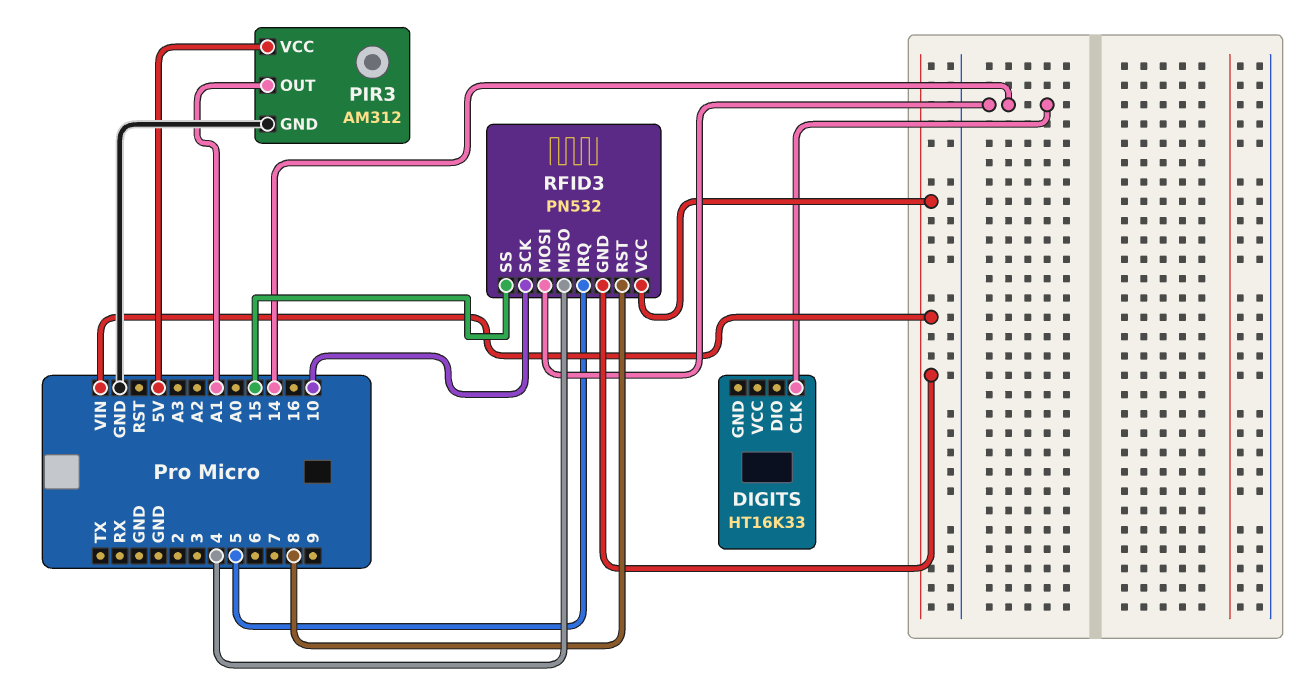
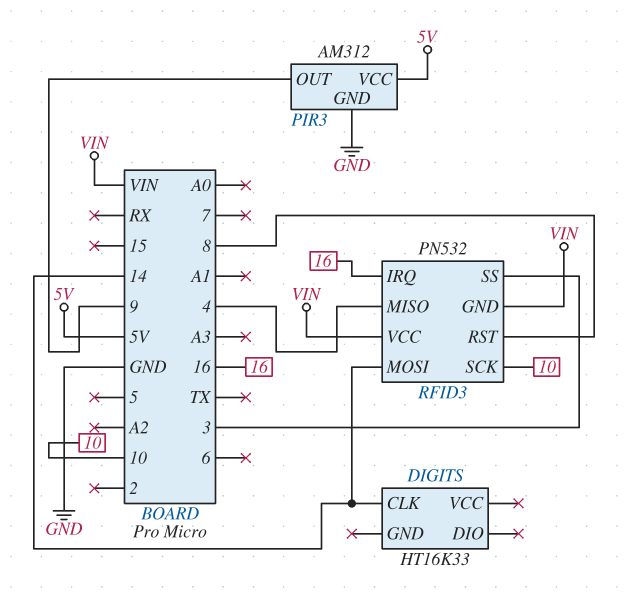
PIR3 pin OUT: A1 -> 9
RFID3 pin IRQ: 5 -> 16
RFID3 pin SS: 15 -> 3

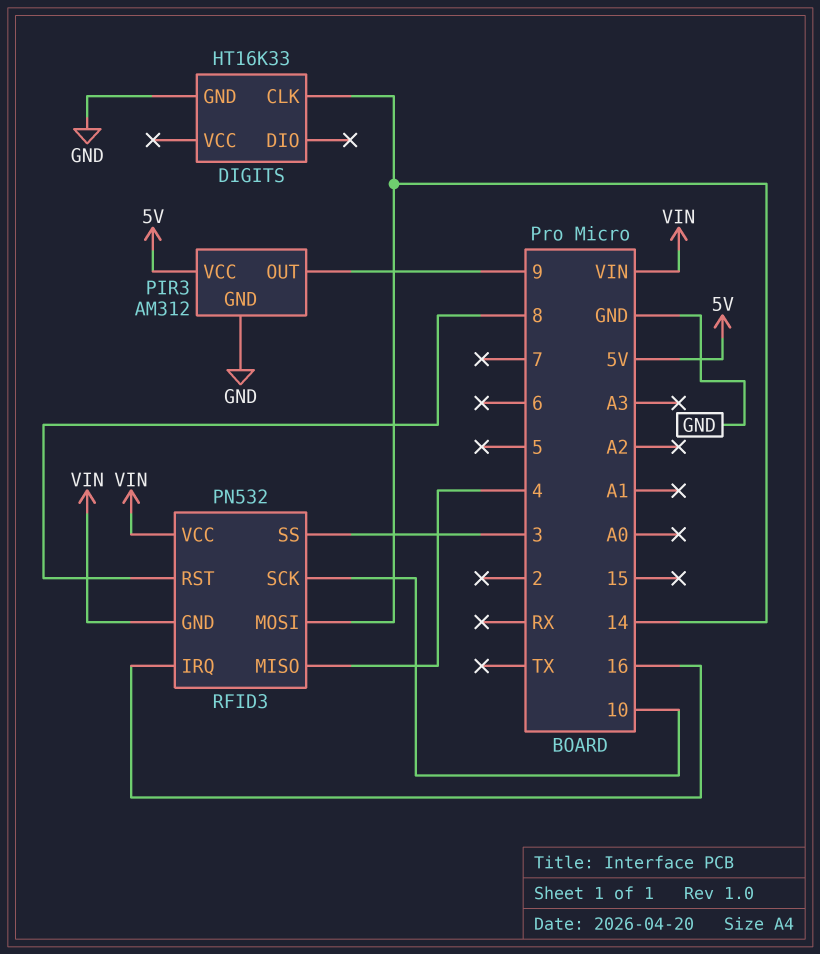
DIGITS pin GND: none -> GND

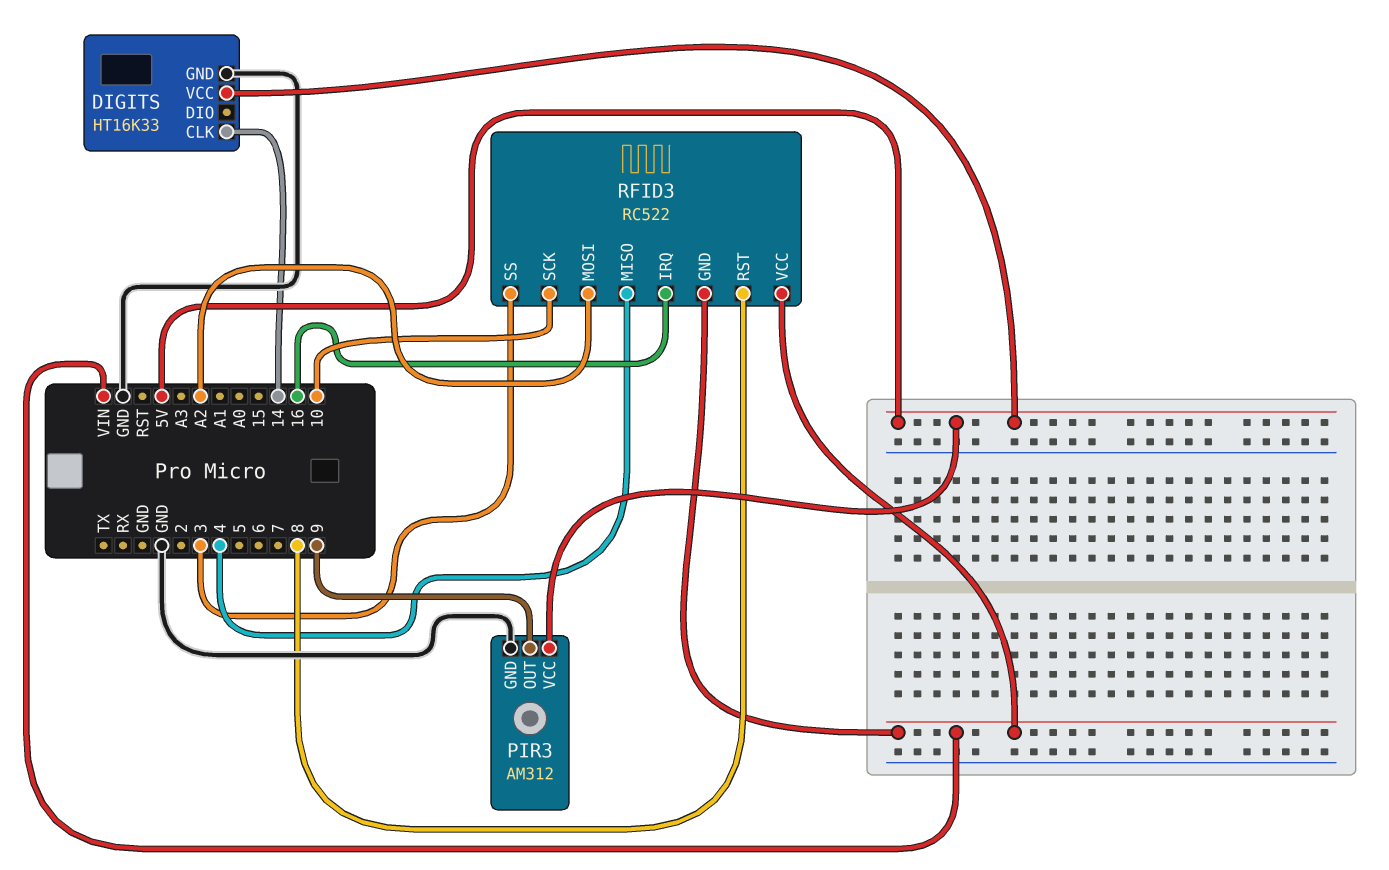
DIGITS pin VCC: none -> 5V
RFID3: PN532 -> RC522
RFID3 pin MOSI: 14 -> A2

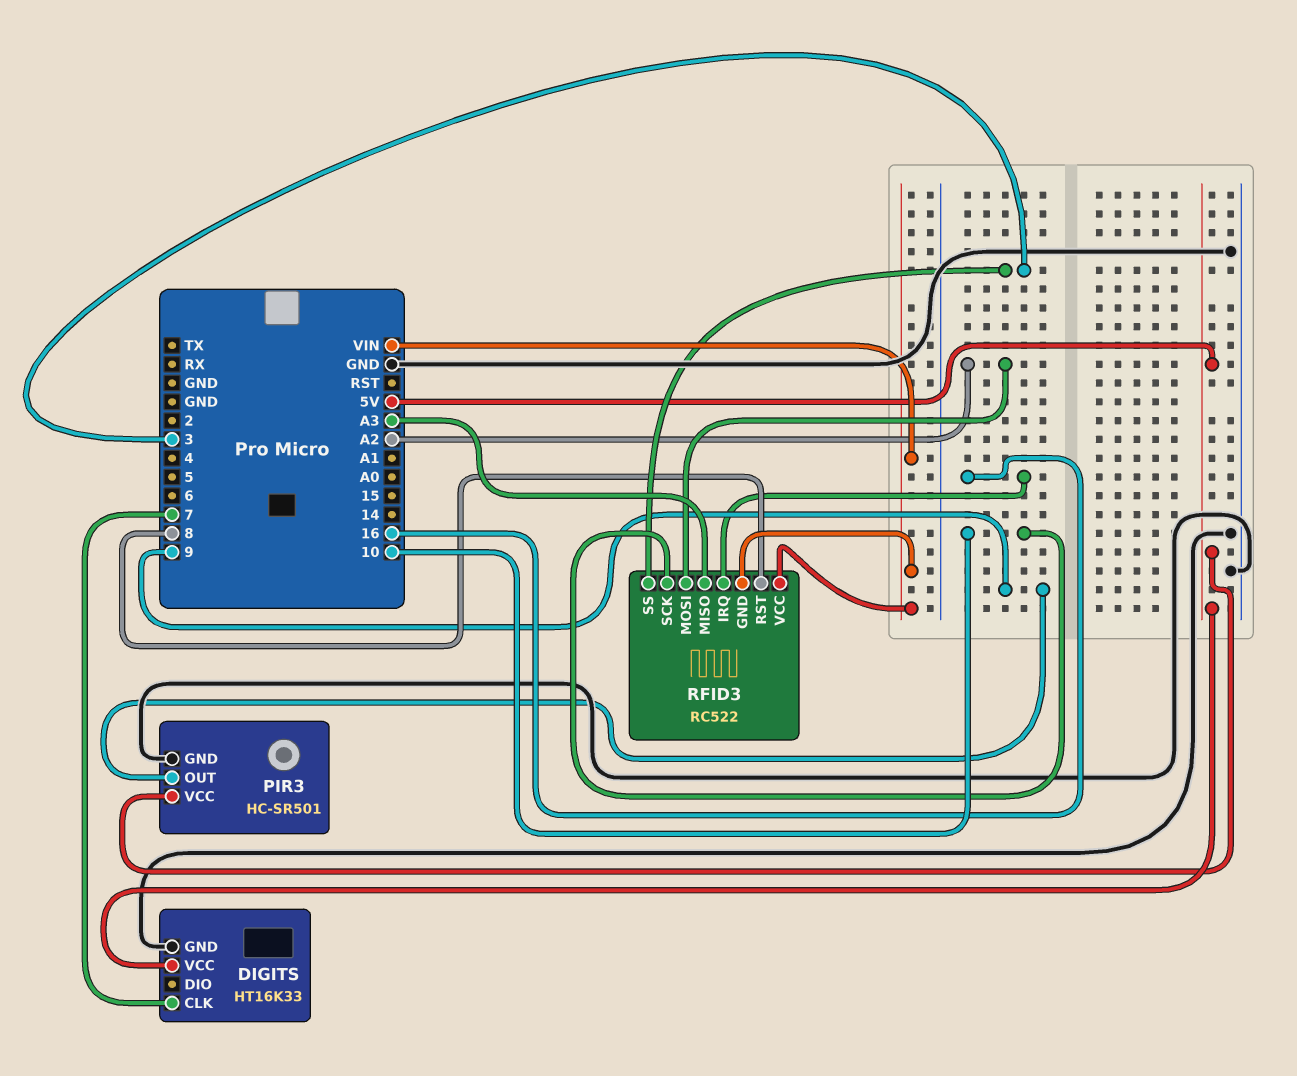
DIGITS pin CLK: 14 -> 7
PIR3: AM312 -> HC-SR501
RFID3 pin MISO: 4 -> A3

